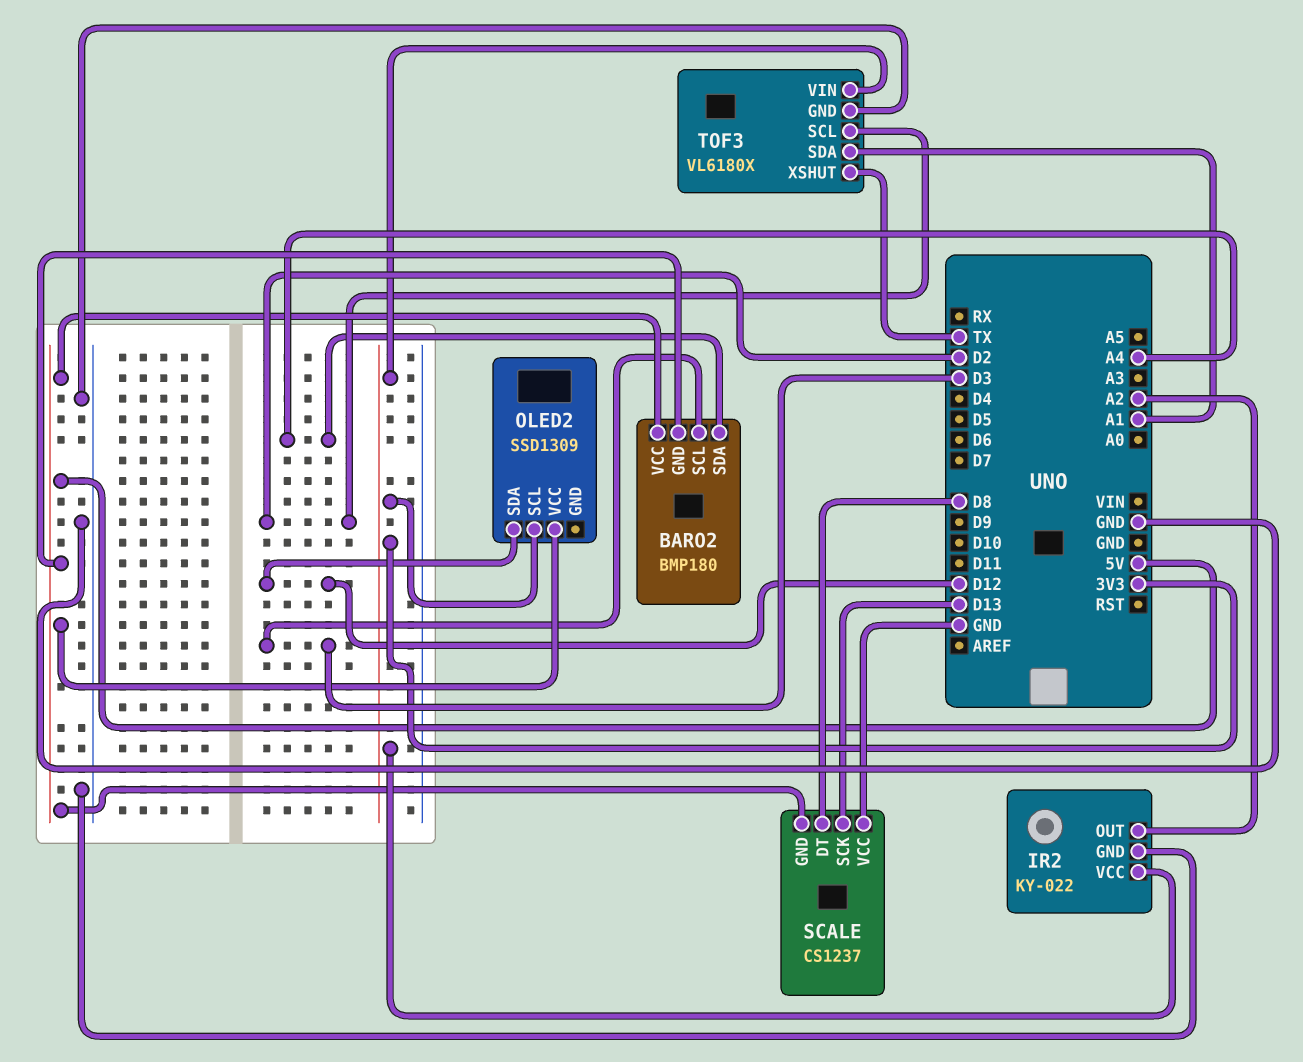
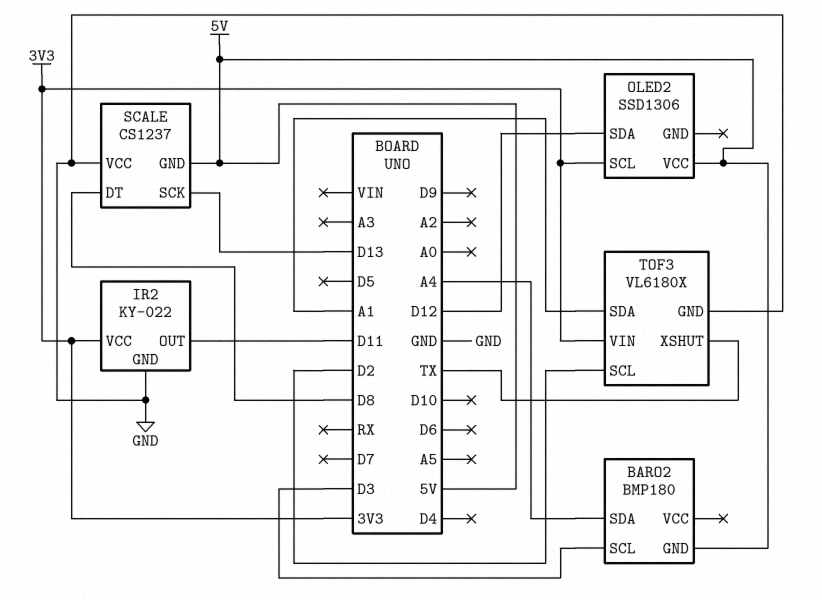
BARO2 pin VCC: 5V -> none
IR2 pin OUT: A2 -> D11
OLED2: SSD1309 -> SSD1306

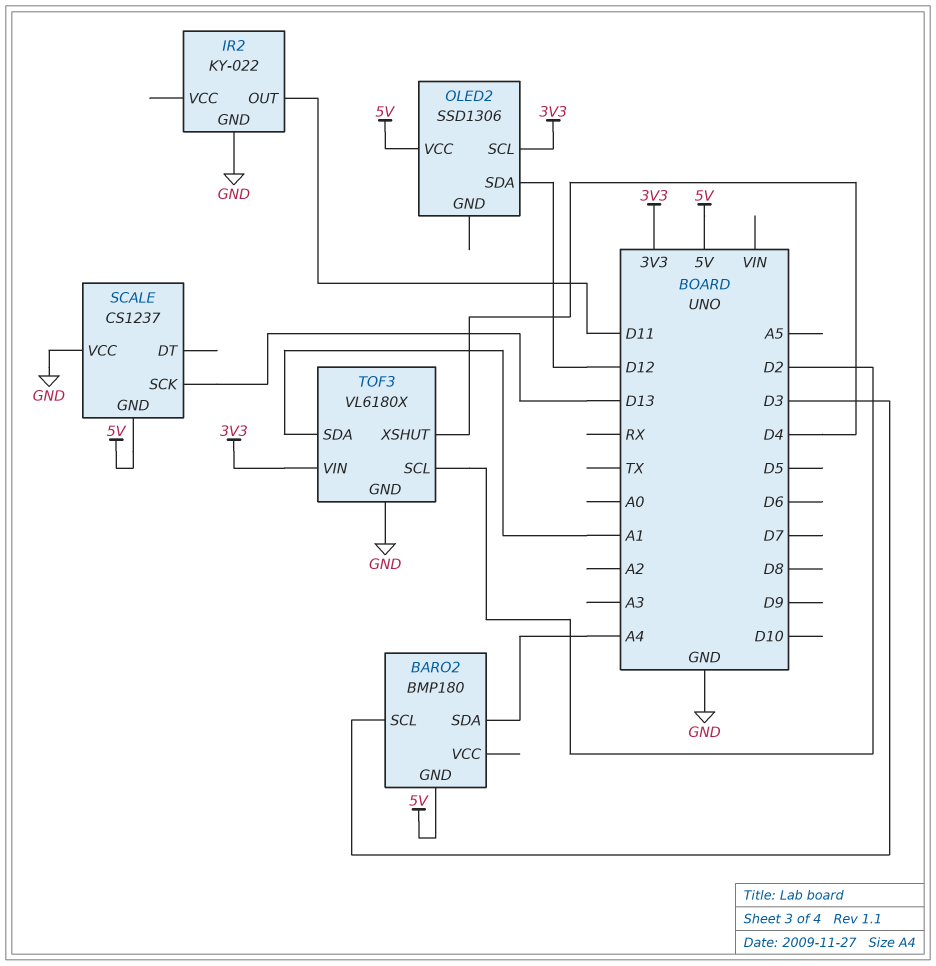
IR2 pin VCC: 3V3 -> none
SCALE pin DT: D8 -> none
TOF3 pin XSHUT: TX -> D4

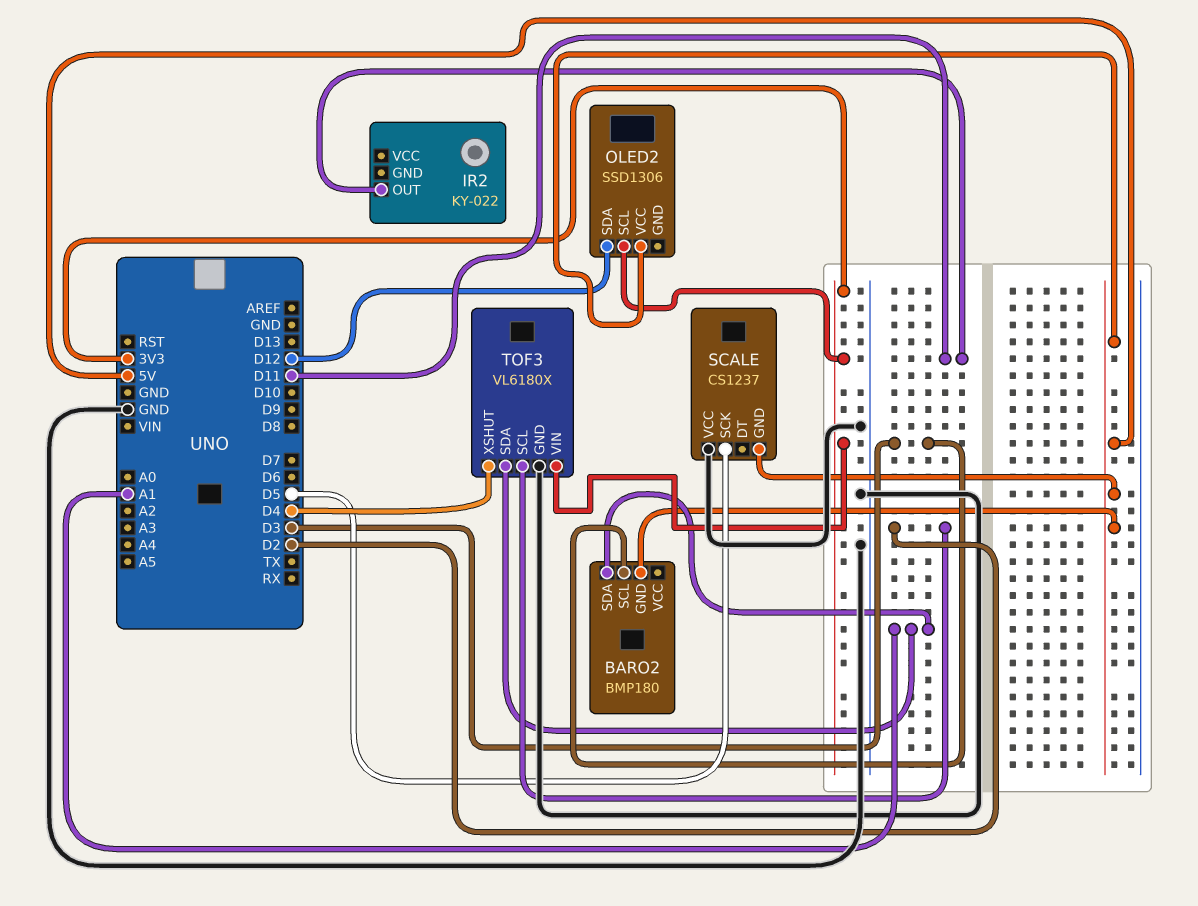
BARO2 pin SDA: A4 -> A1
IR2 pin GND: GND -> none
SCALE pin SCK: D13 -> D5

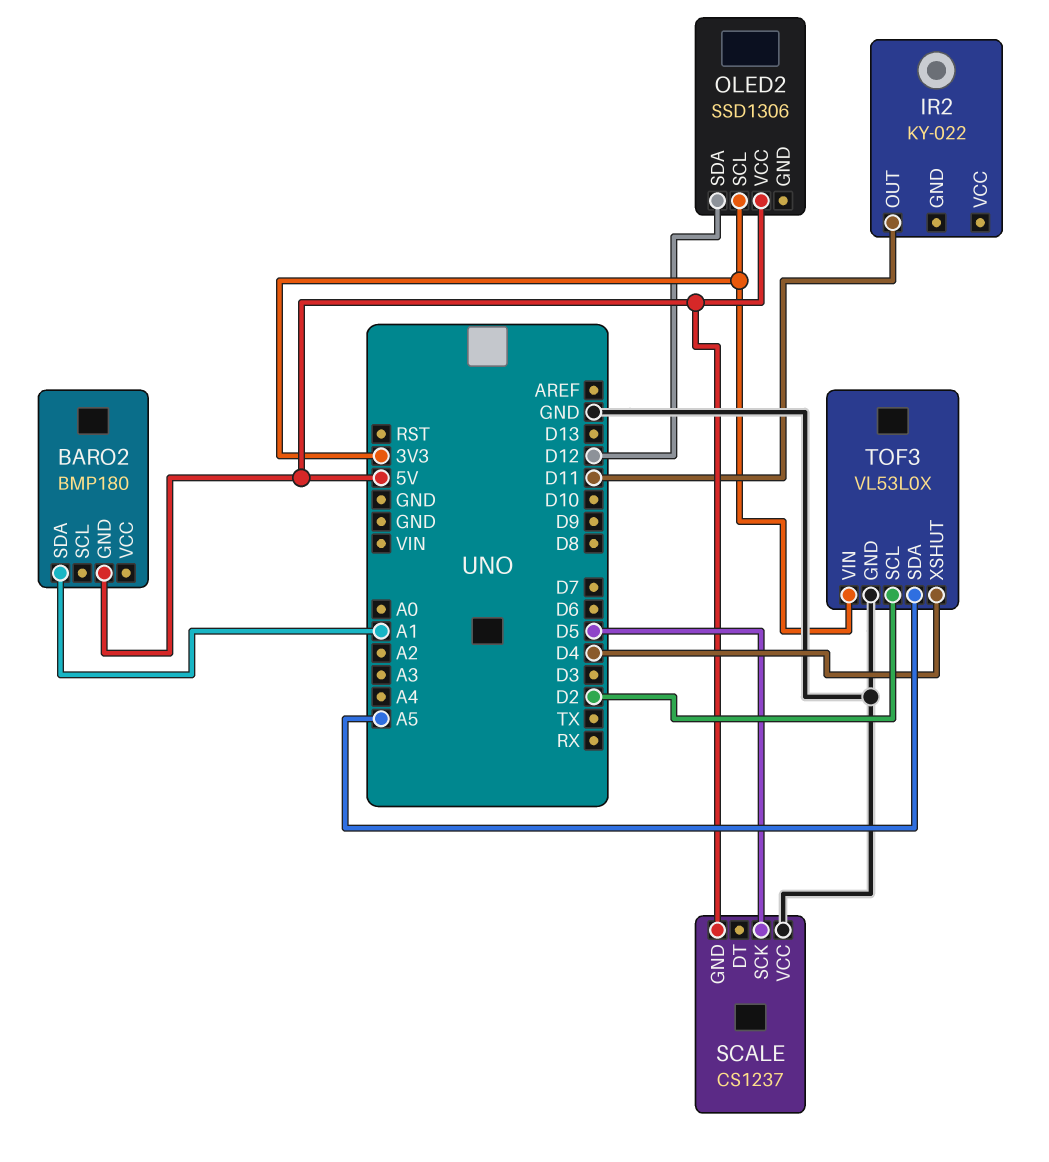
BARO2 pin SCL: D3 -> none
TOF3: VL6180X -> VL53L0X
TOF3 pin SDA: A1 -> A5

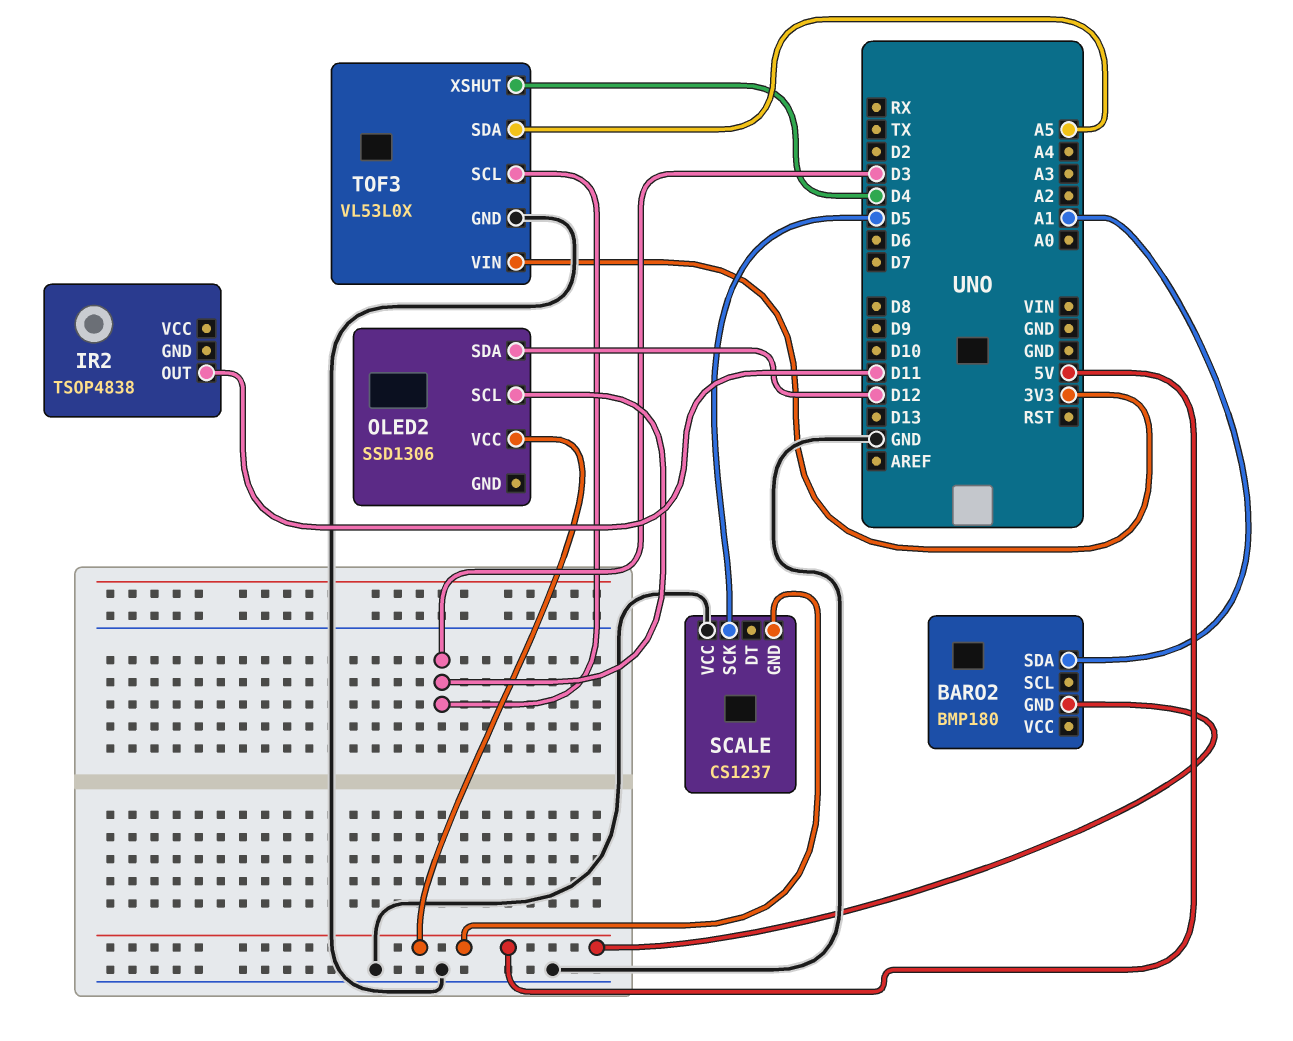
IR2: KY-022 -> TSOP4838
OLED2 pin SCL: 3V3 -> D3
TOF3 pin SCL: D2 -> D3

